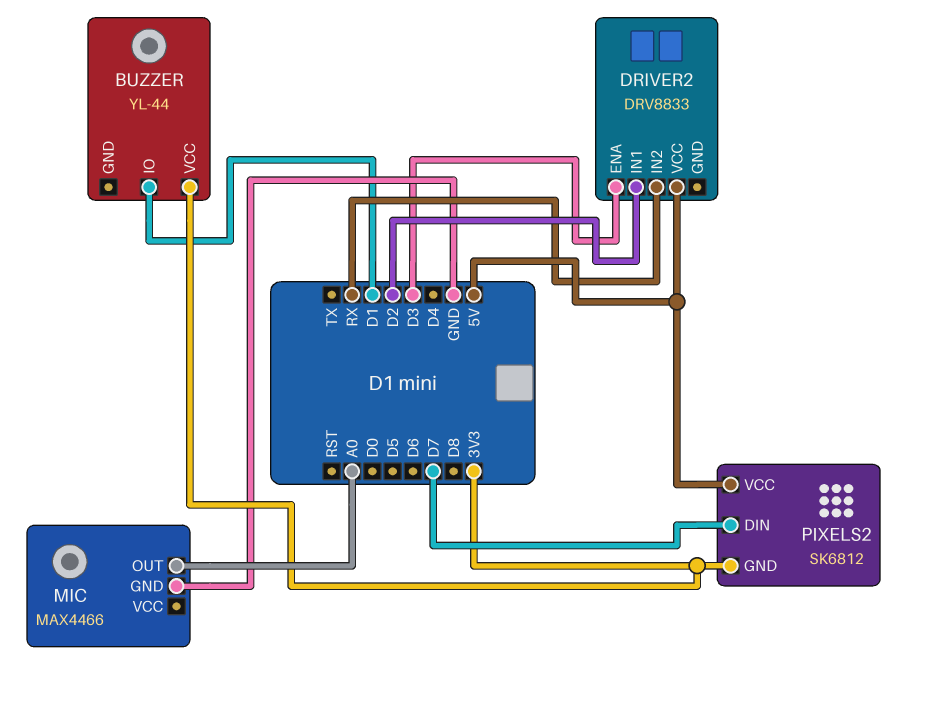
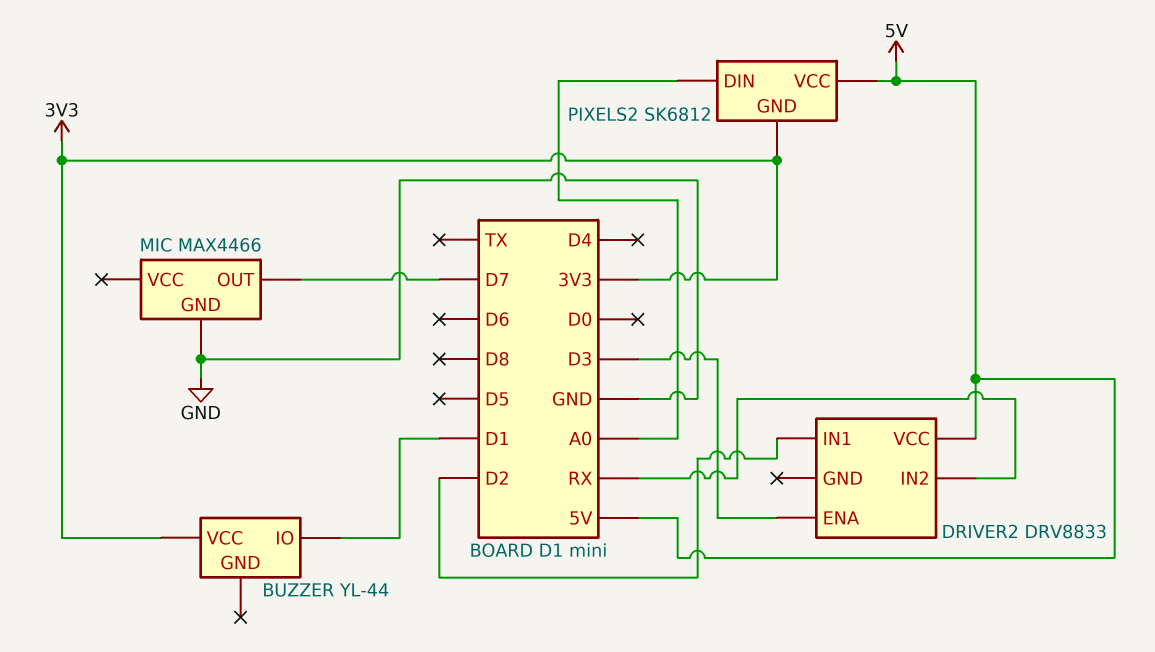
MIC pin OUT: A0 -> D7
PIXELS2 pin DIN: D7 -> A0

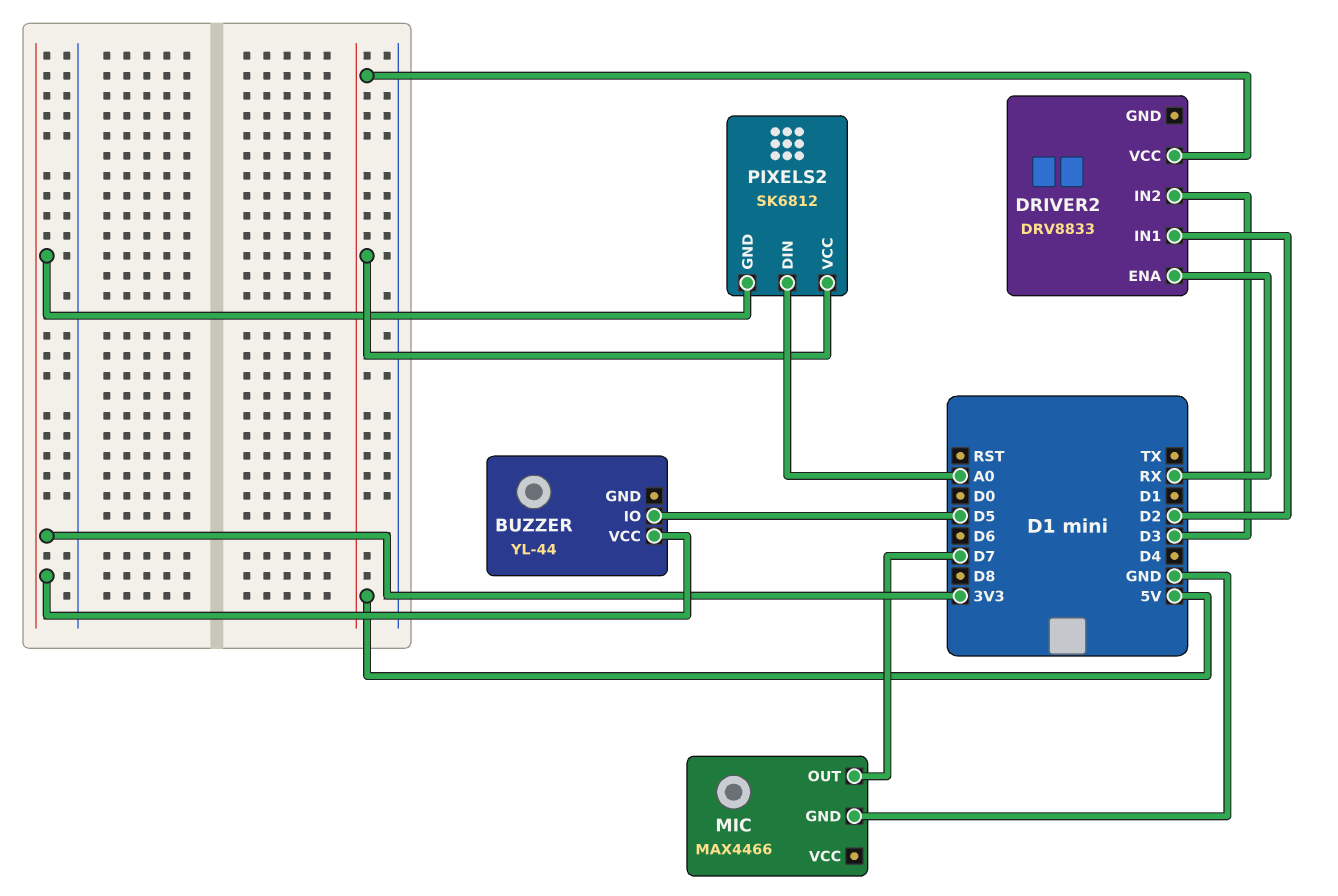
BUZZER pin IO: D1 -> D5
DRIVER2 pin ENA: D3 -> RX
DRIVER2 pin IN2: RX -> D3

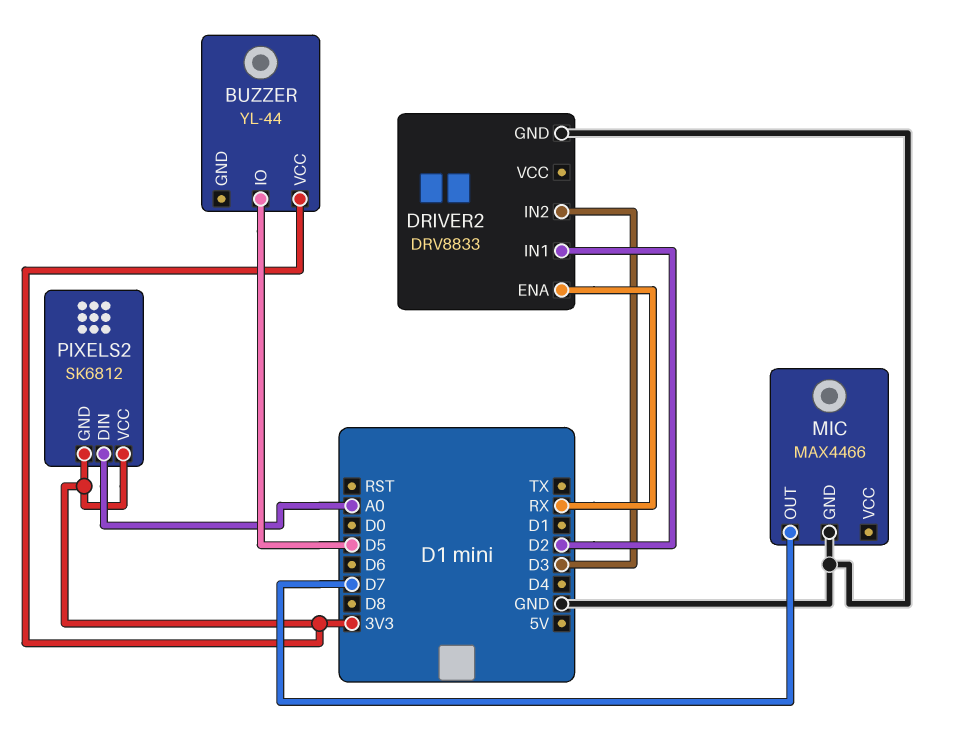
DRIVER2 pin GND: none -> GND
DRIVER2 pin VCC: 5V -> none
PIXELS2 pin VCC: 5V -> 3V3

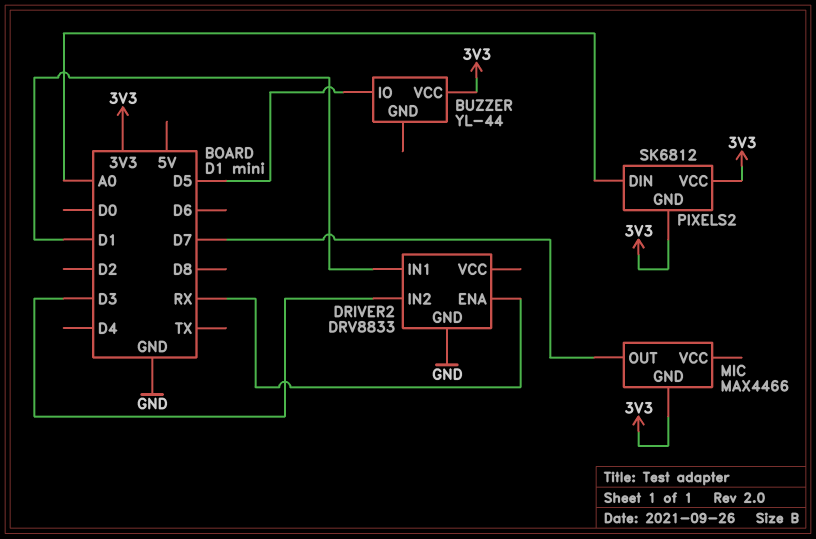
DRIVER2 pin IN1: D2 -> D1
MIC pin GND: GND -> 3V3

